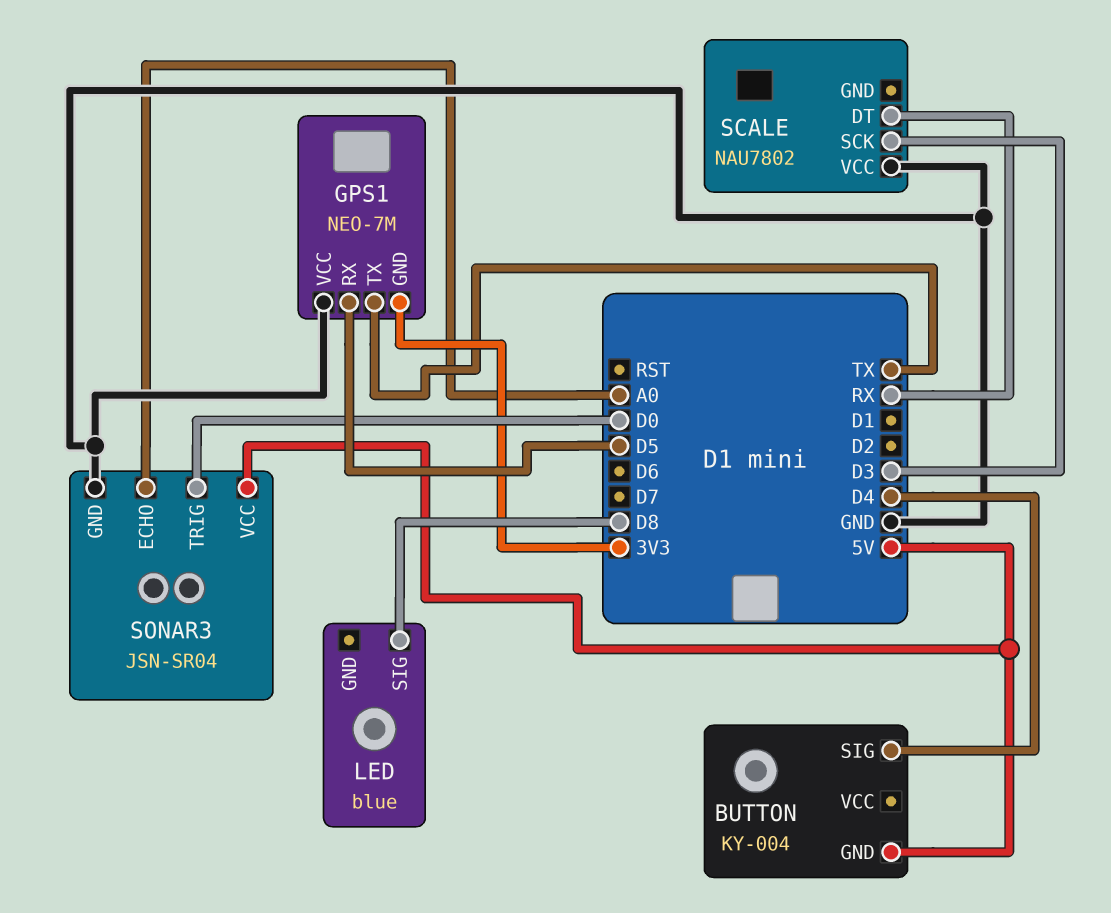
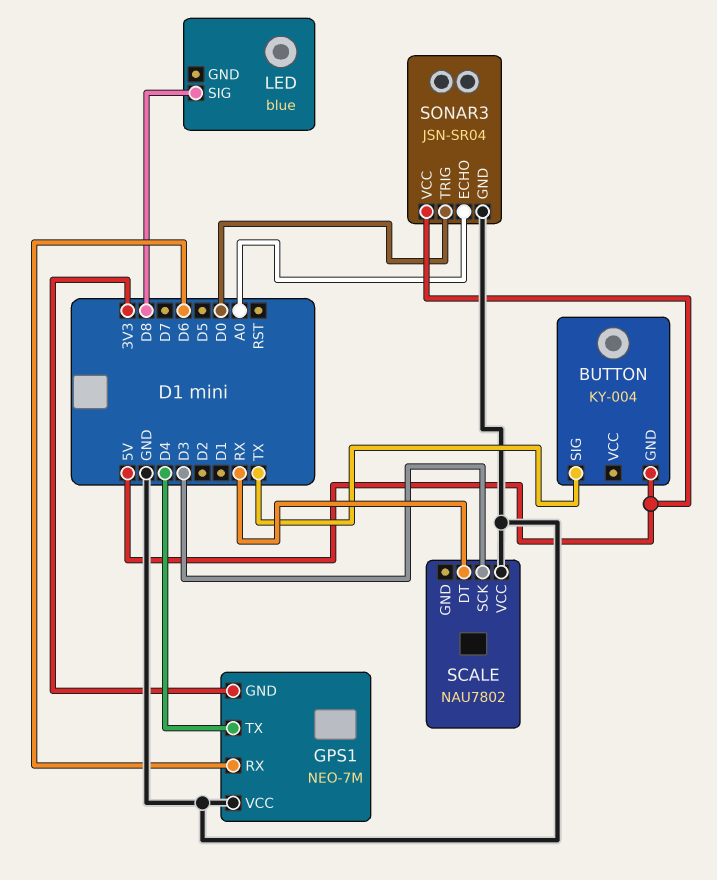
BUTTON pin SIG: D4 -> TX
GPS1 pin RX: D5 -> D6
GPS1 pin TX: TX -> D4

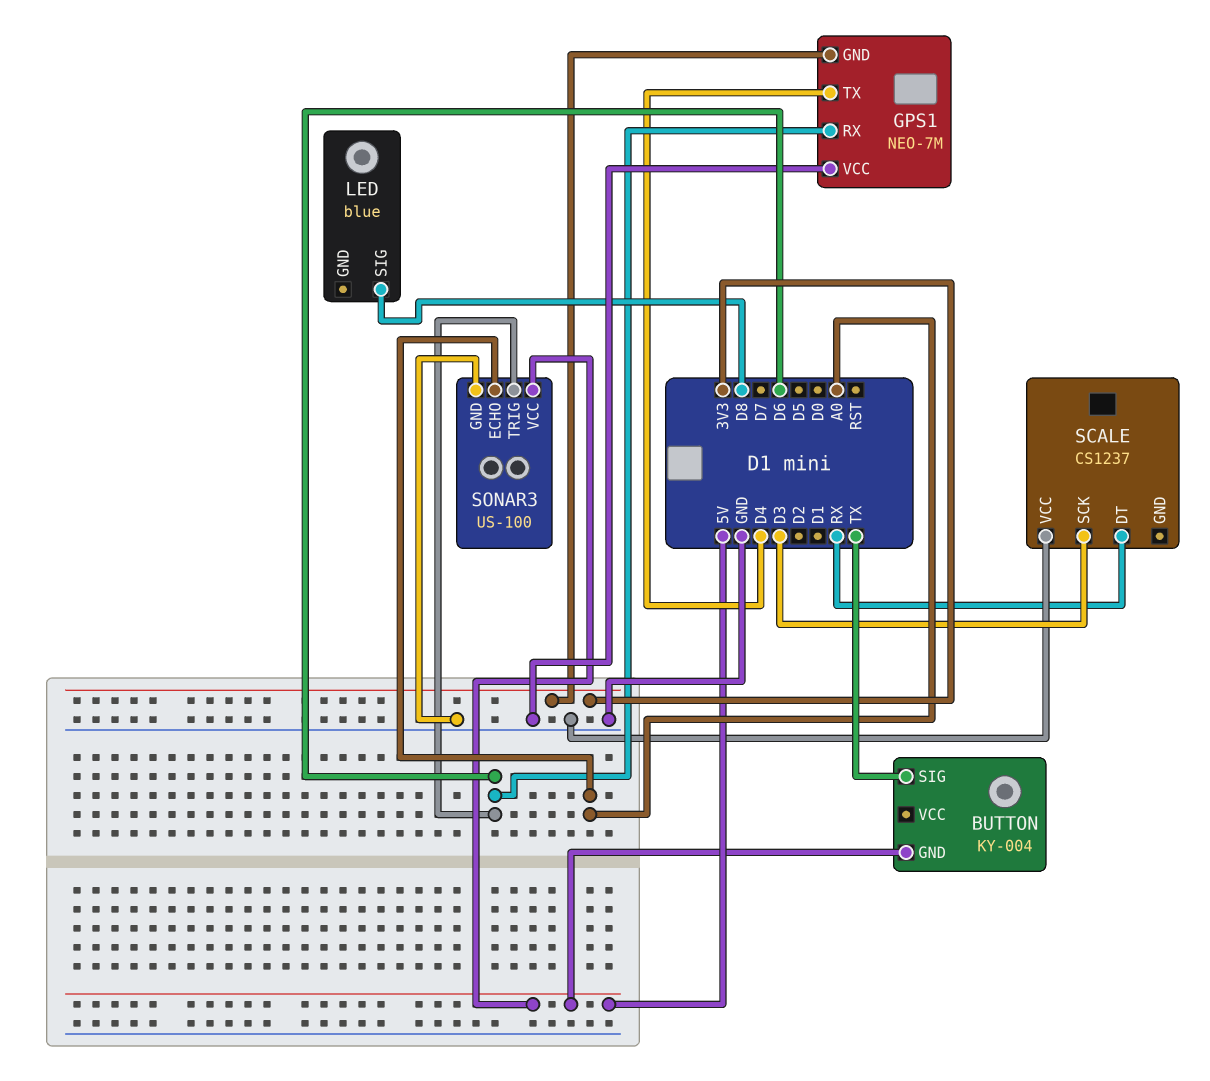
SCALE: NAU7802 -> CS1237
SONAR3: JSN-SR04 -> US-100
SONAR3 pin TRIG: D0 -> D6

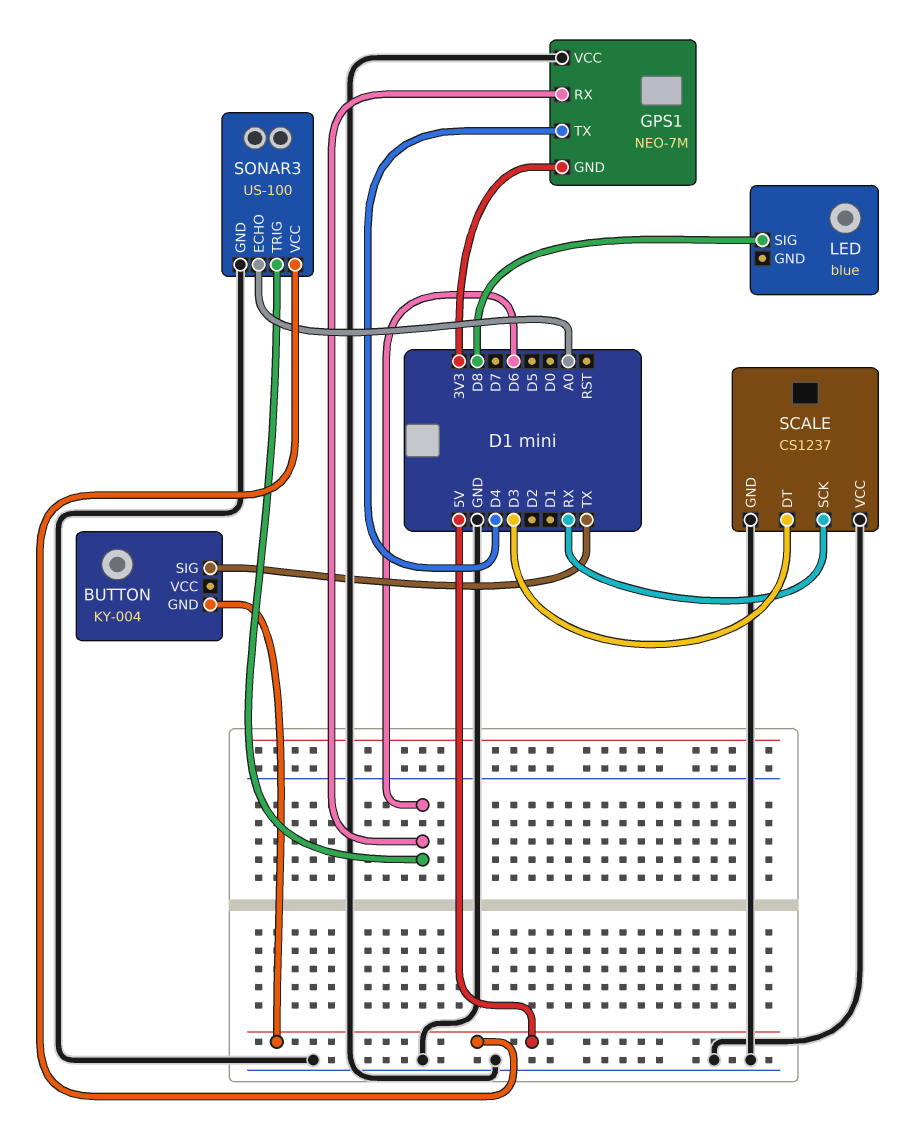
SCALE pin DT: RX -> D3
SCALE pin GND: none -> GND
SCALE pin SCK: D3 -> RX

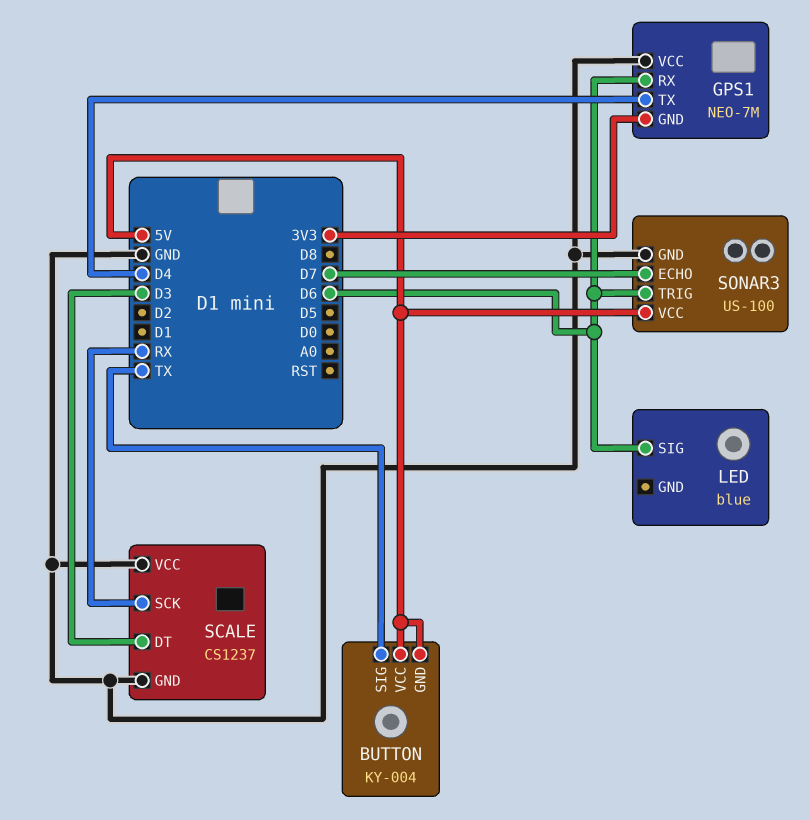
BUTTON pin VCC: none -> 5V
LED pin SIG: D8 -> D6
SONAR3 pin ECHO: A0 -> D7

